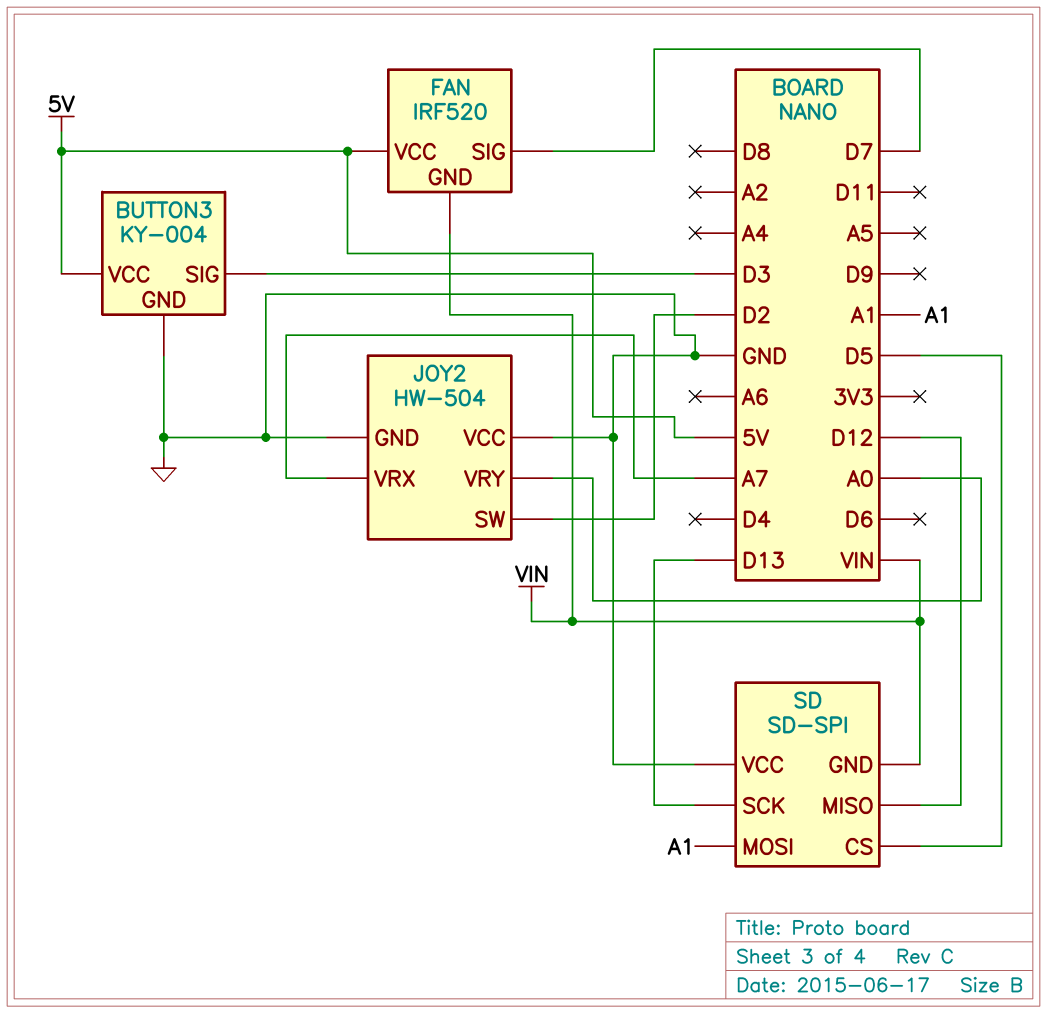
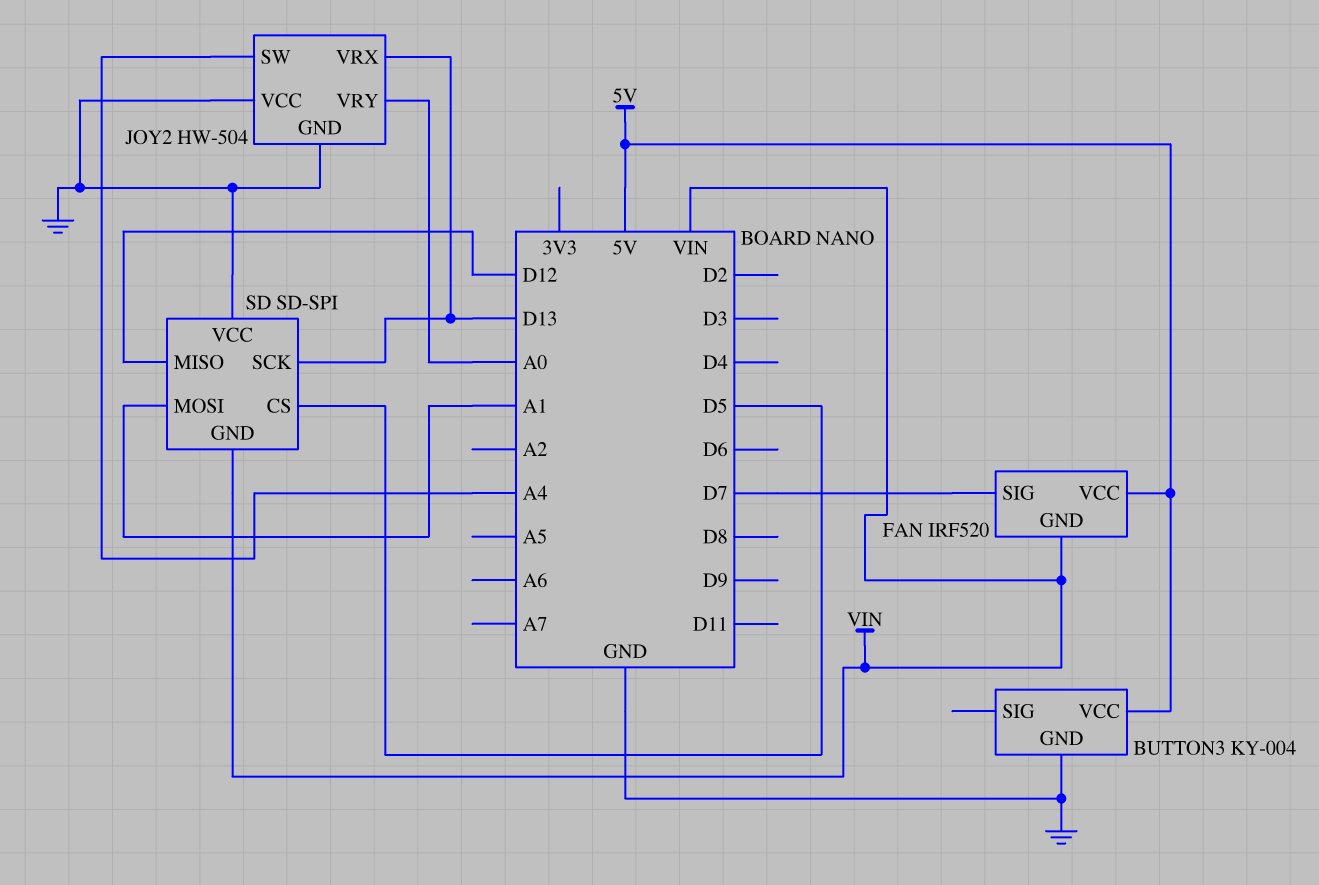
BUTTON3 pin SIG: D3 -> none
JOY2 pin SW: D2 -> A4
JOY2 pin VRX: A7 -> D13

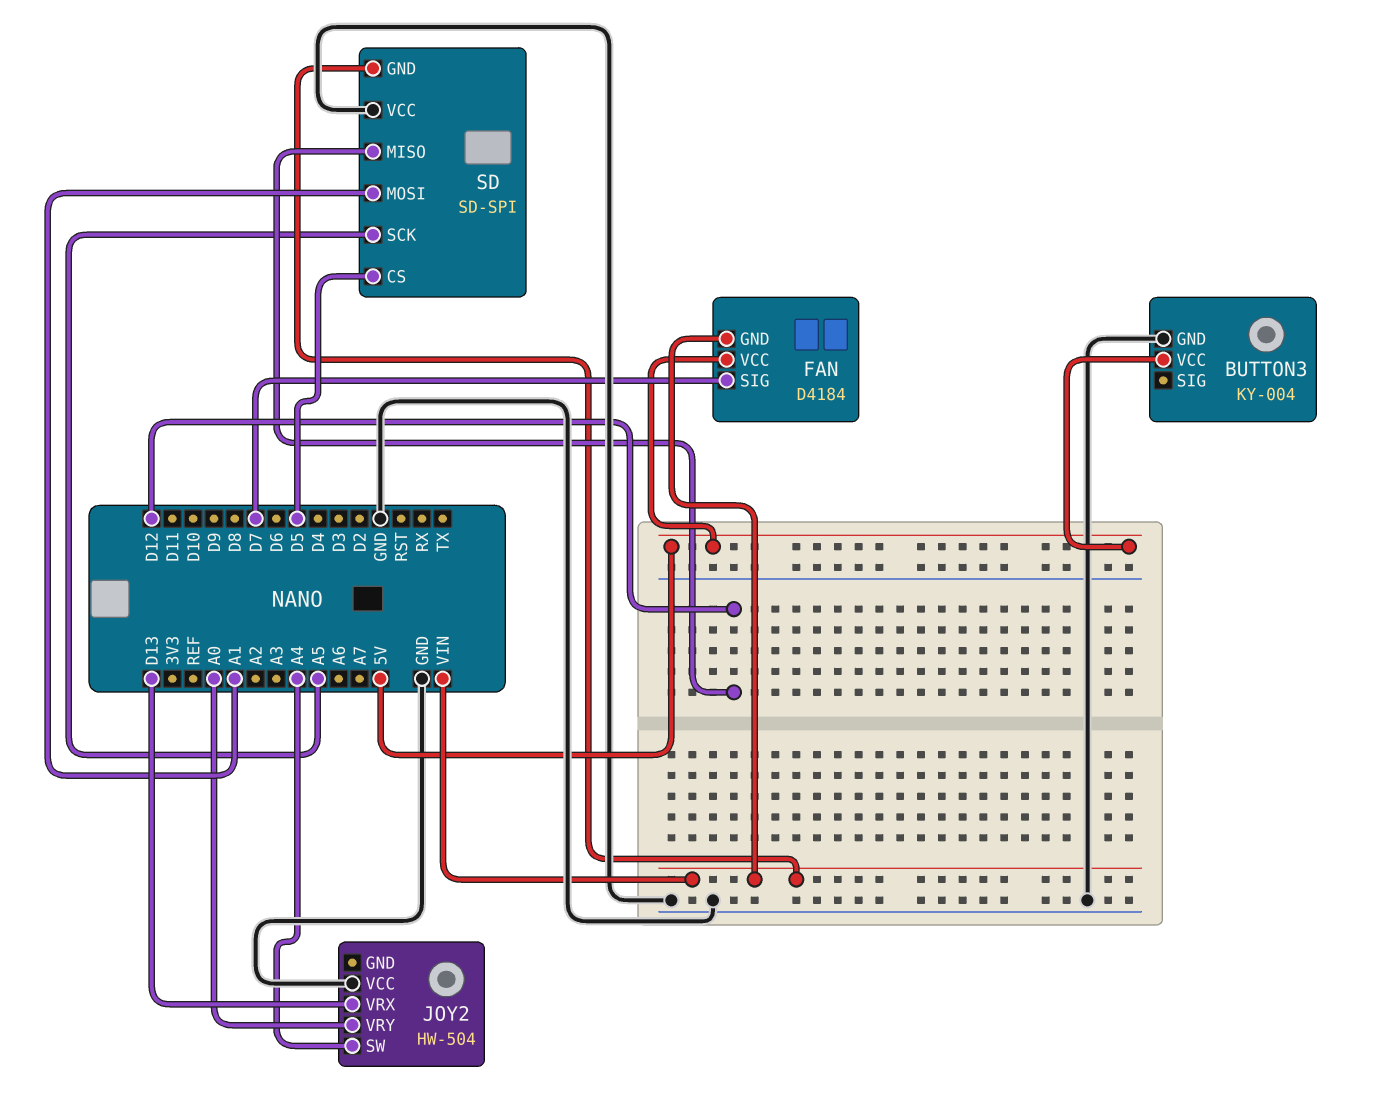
FAN: IRF520 -> D4184
JOY2 pin GND: GND -> none
SD pin SCK: D13 -> A5

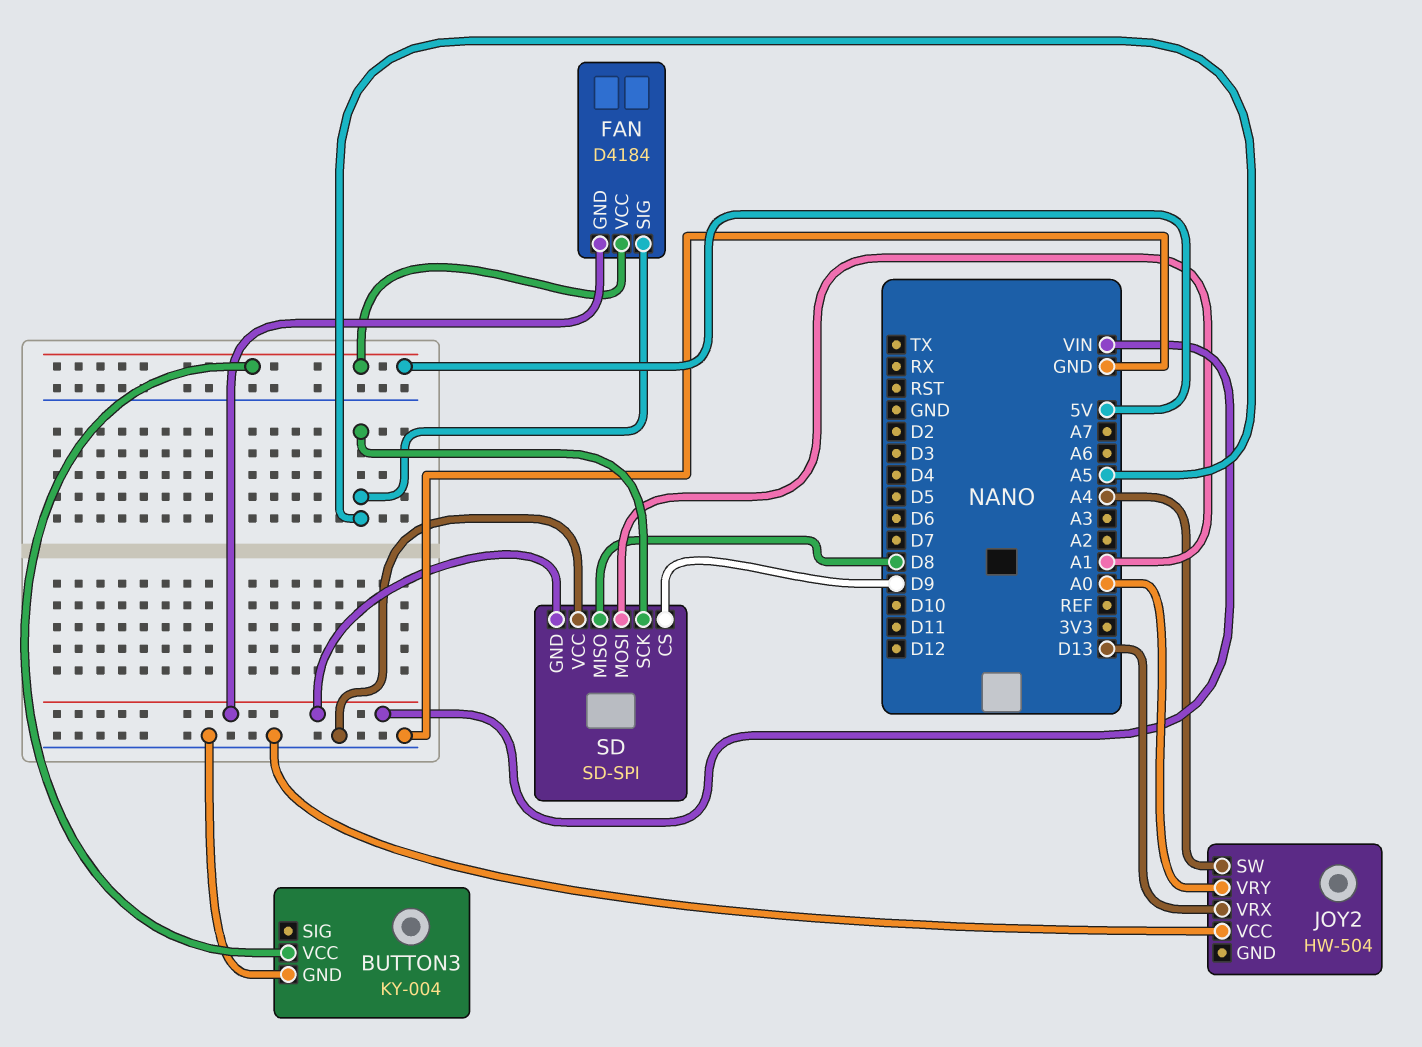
FAN pin SIG: D7 -> A5
SD pin CS: D5 -> D9
SD pin MISO: D12 -> D8

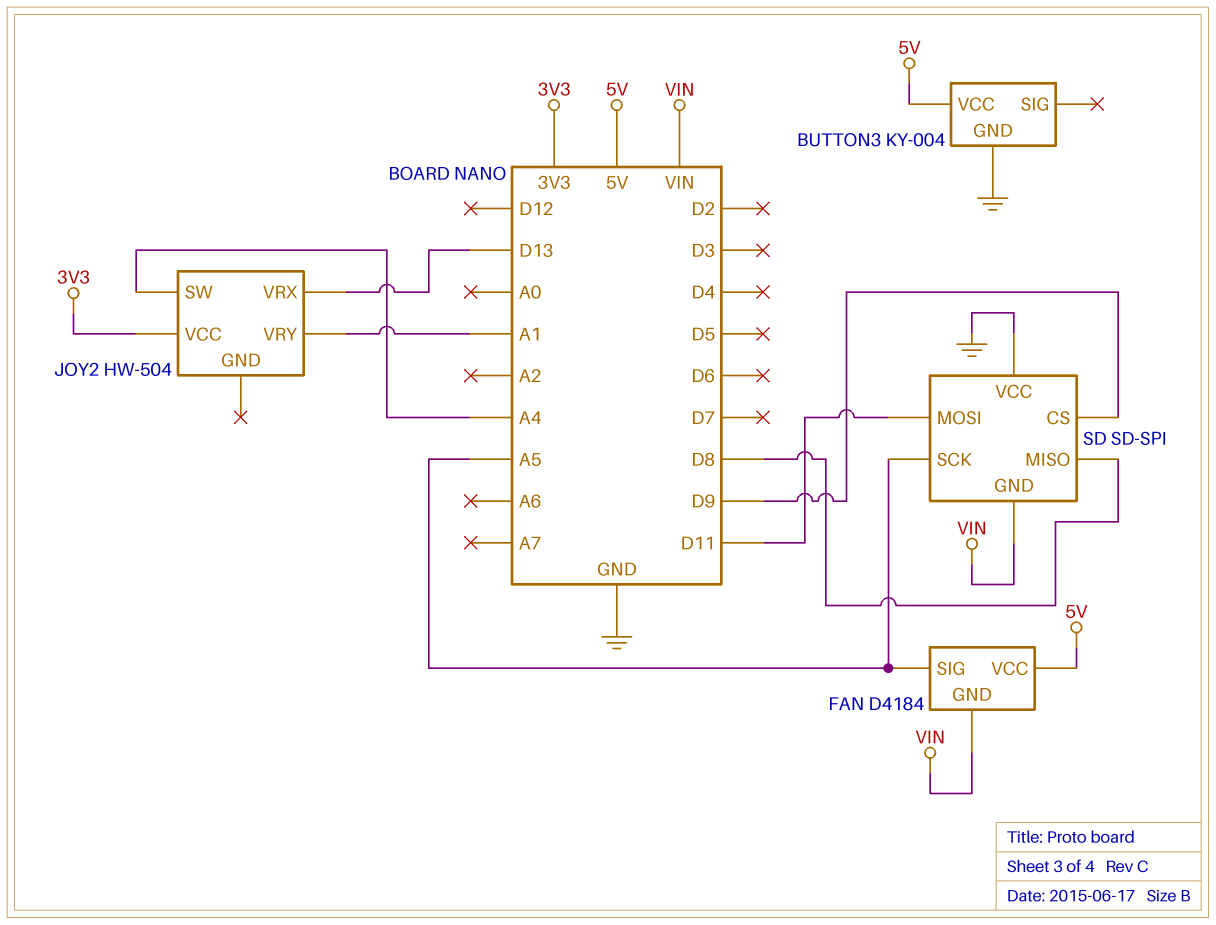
JOY2 pin VCC: GND -> 3V3
JOY2 pin VRY: A0 -> A1
SD pin MOSI: A1 -> D11

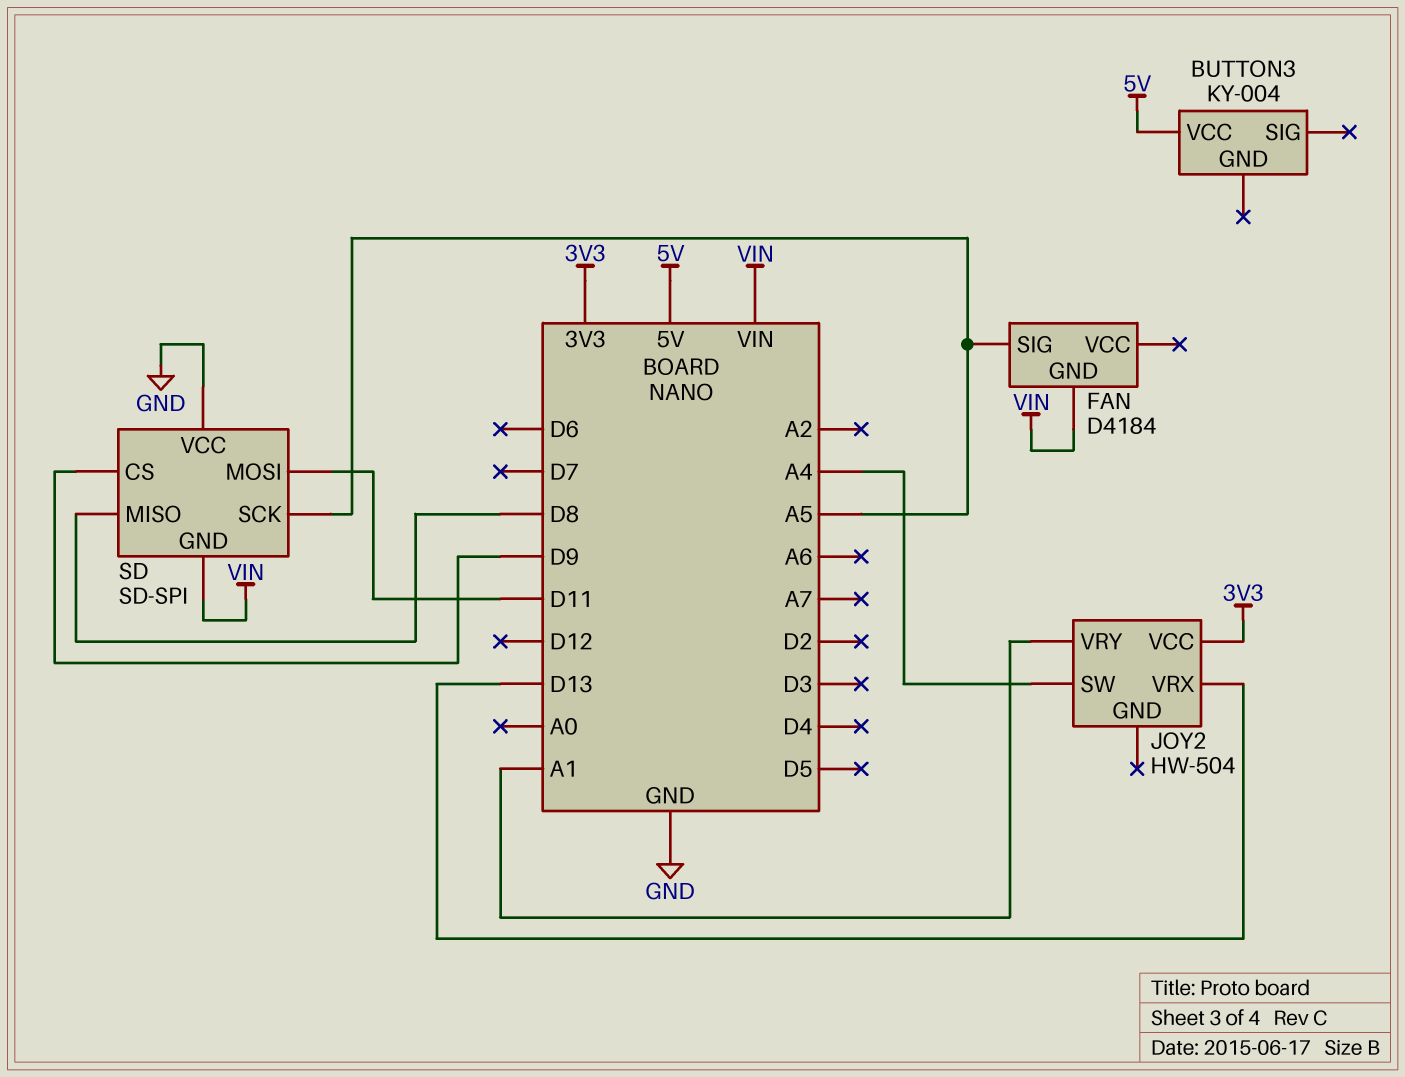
BUTTON3 pin GND: GND -> none
FAN pin VCC: 5V -> none

